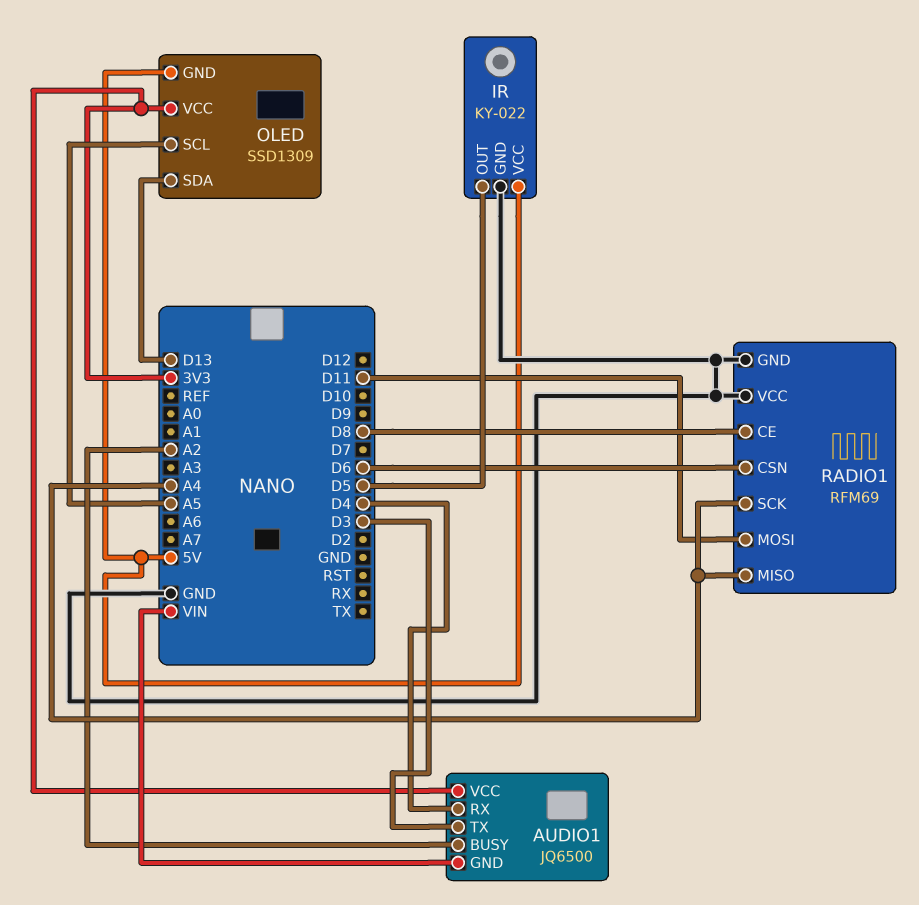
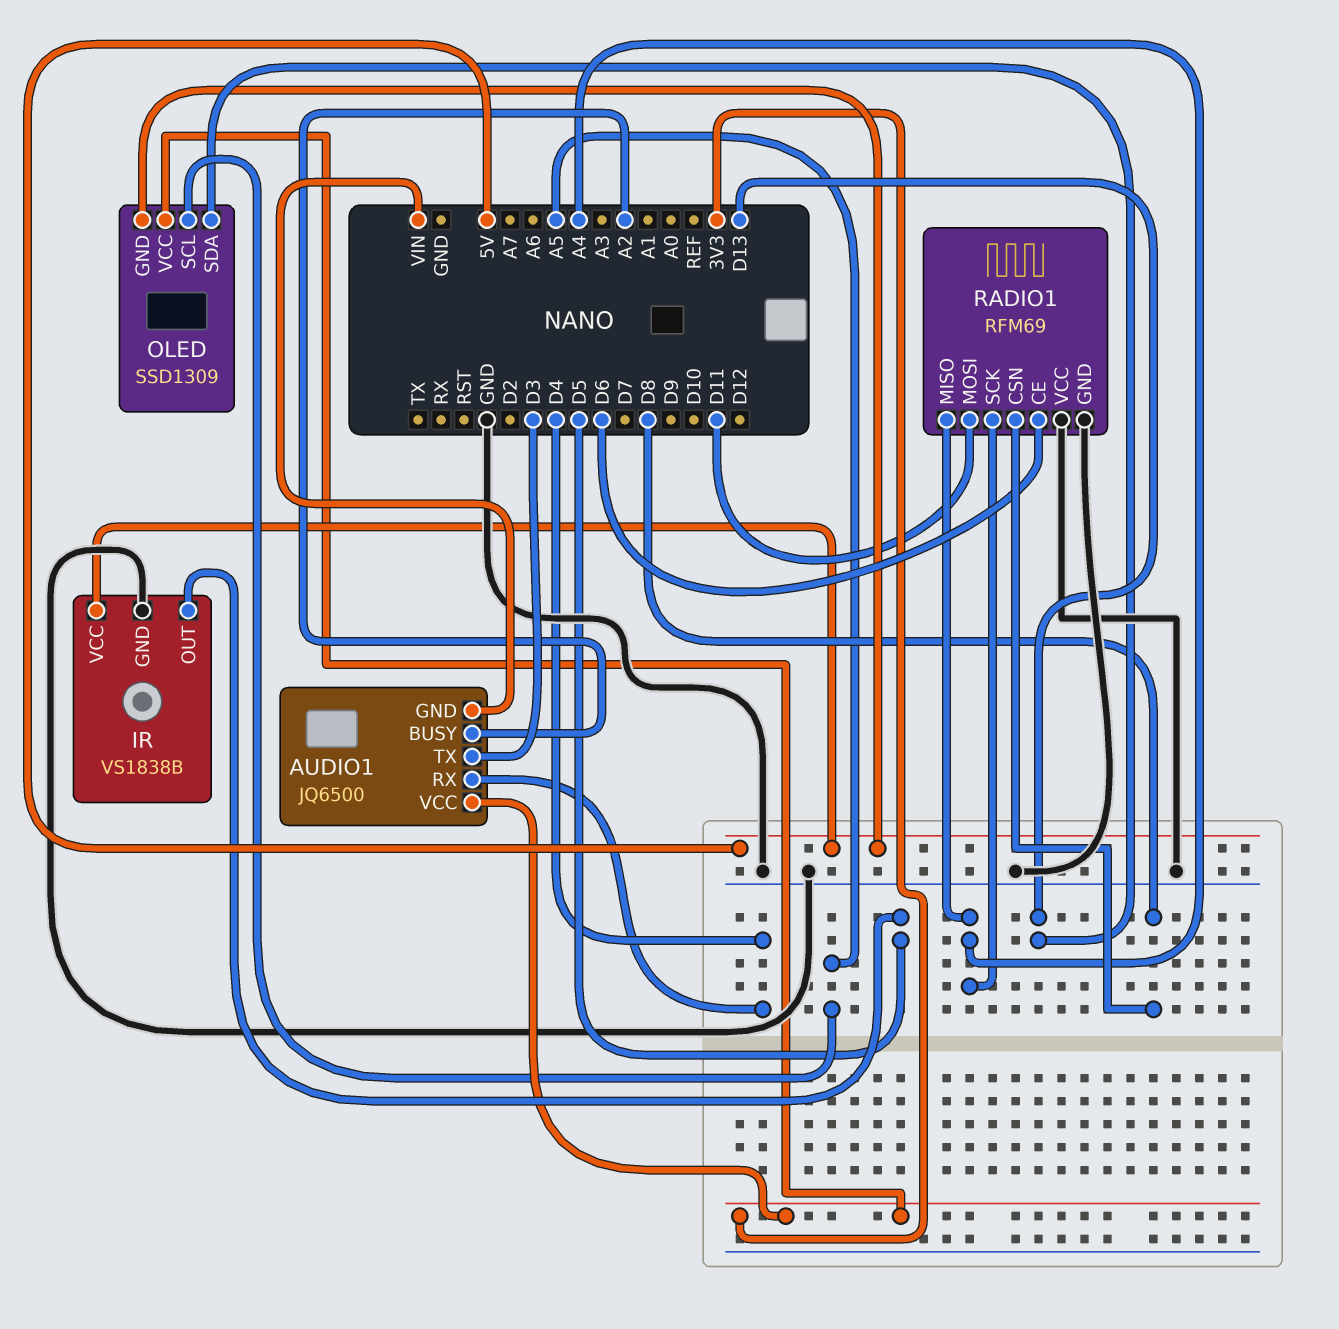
IR: KY-022 -> VS1838B
RADIO1 pin CE: D8 -> D6
RADIO1 pin CSN: D6 -> D8

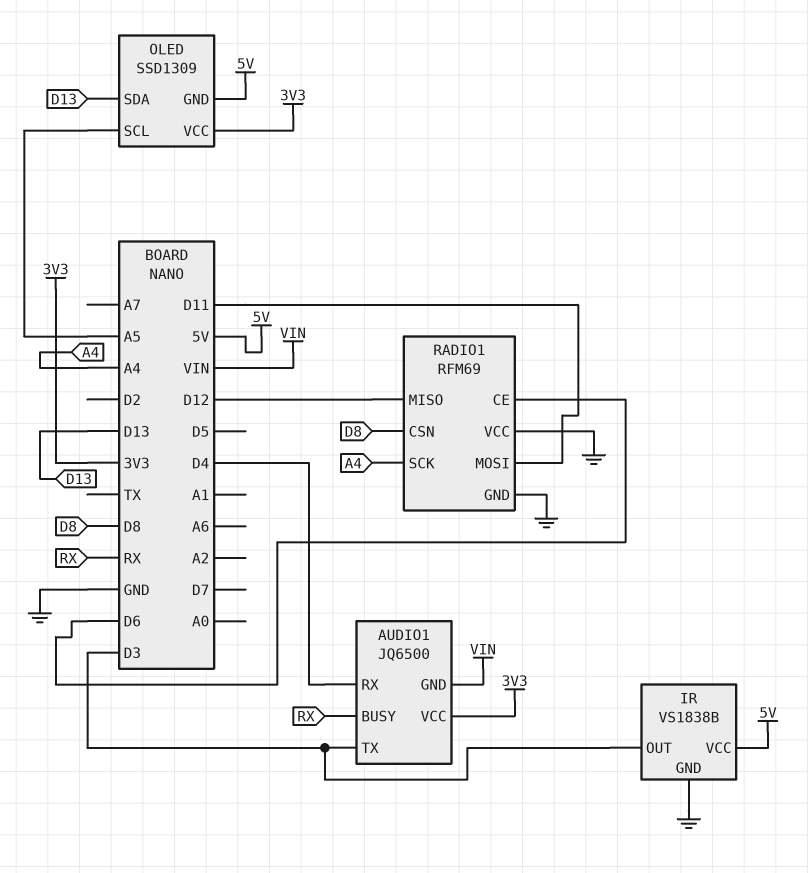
AUDIO1 pin BUSY: A2 -> RX
IR pin OUT: D5 -> D3
RADIO1 pin MISO: A4 -> D12

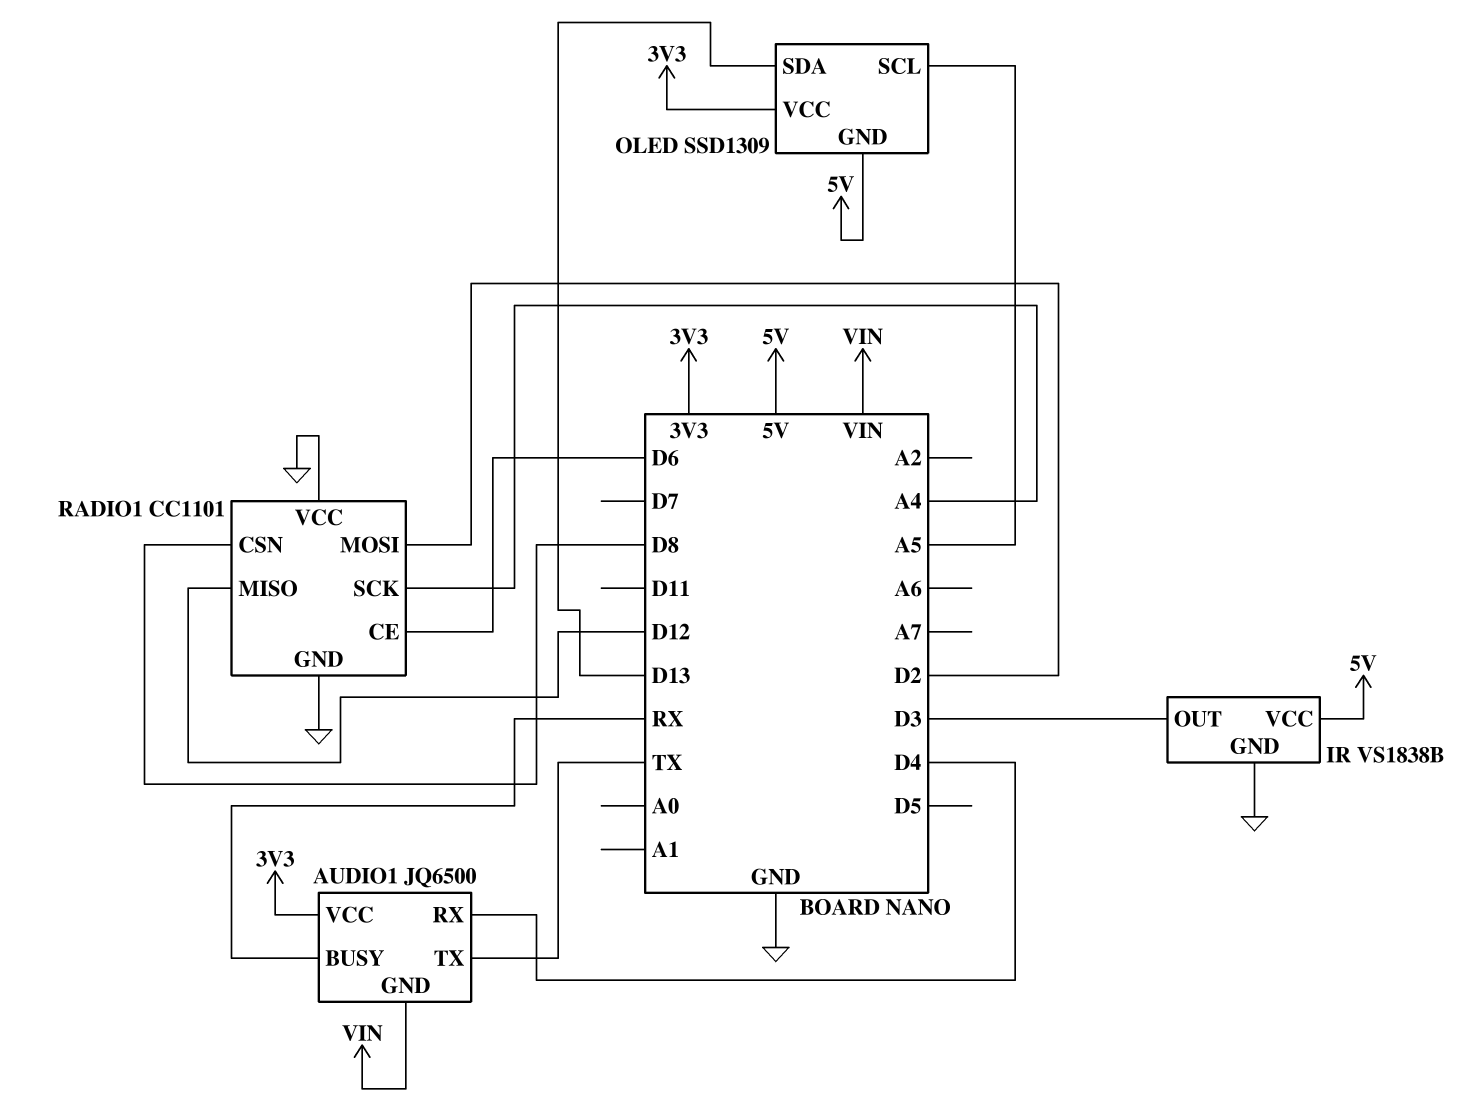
AUDIO1 pin TX: D3 -> TX
RADIO1: RFM69 -> CC1101
RADIO1 pin MOSI: D11 -> D2

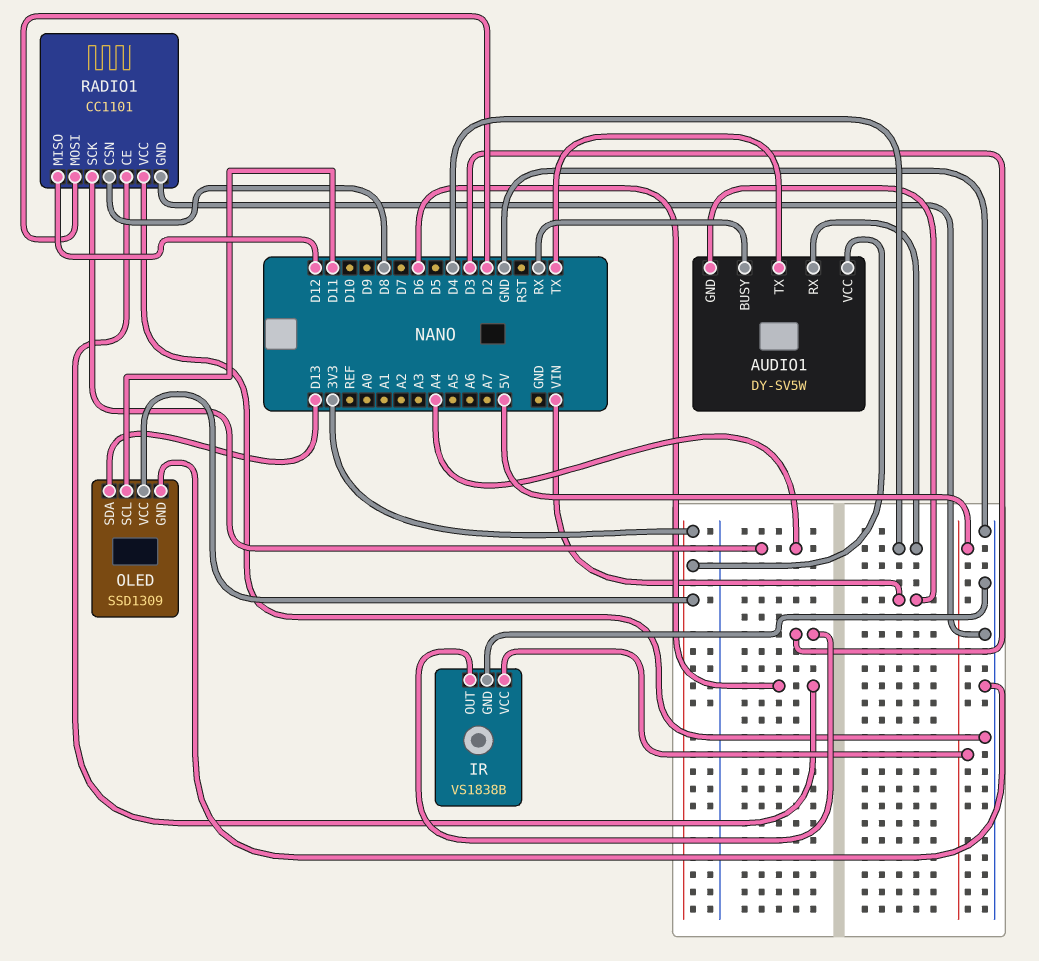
AUDIO1: JQ6500 -> DY-SV5W
OLED pin GND: 5V -> GND
OLED pin SCL: A5 -> D11

